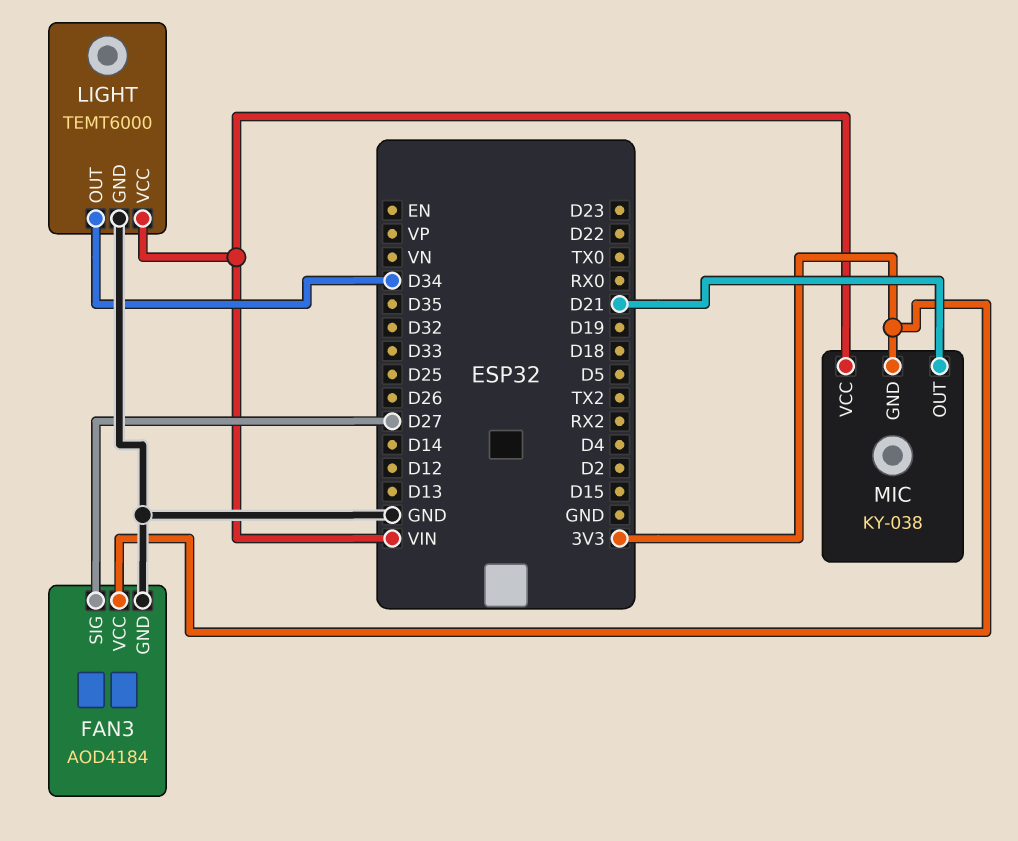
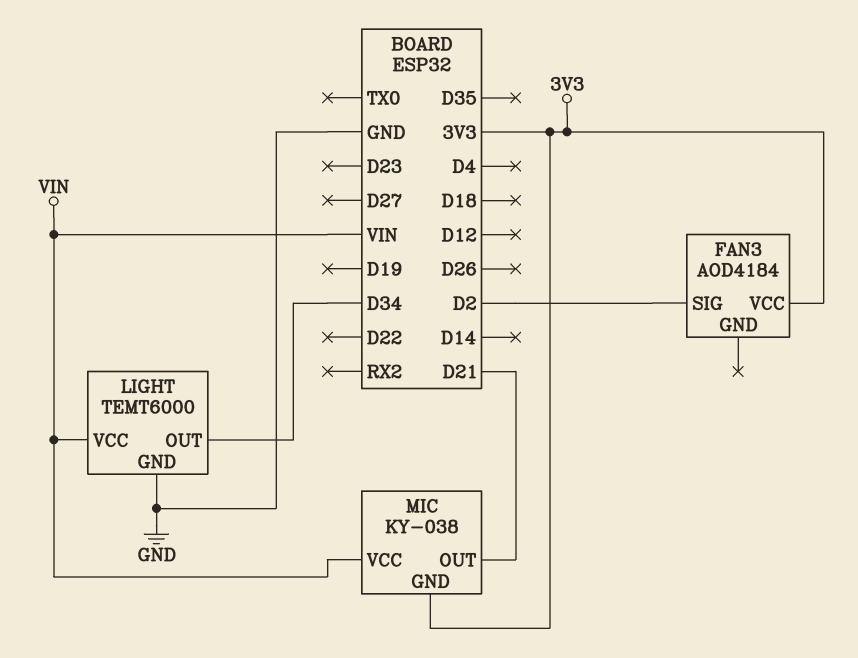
FAN3 pin GND: GND -> none
FAN3 pin SIG: D27 -> D2

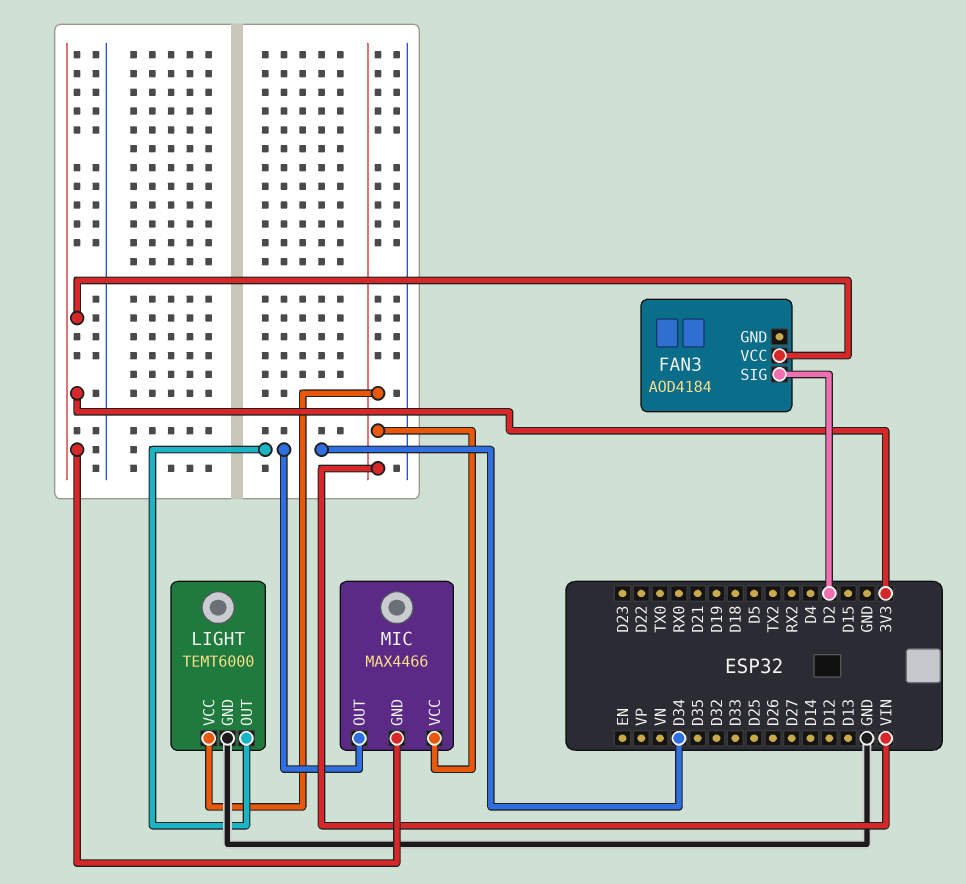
MIC: KY-038 -> MAX4466
MIC pin OUT: D21 -> D34

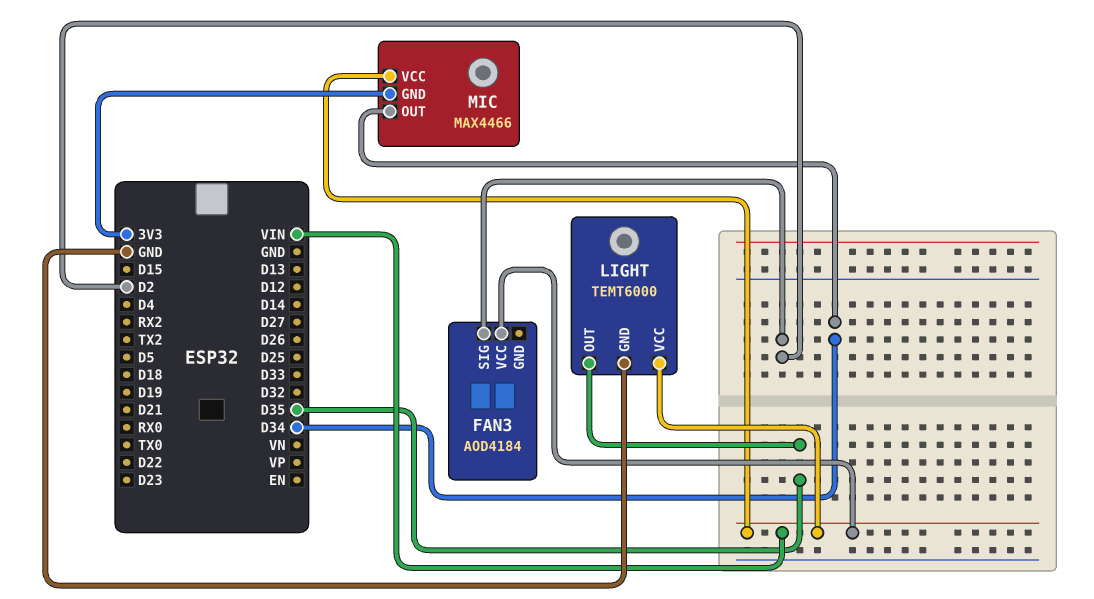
FAN3 pin VCC: 3V3 -> VIN
LIGHT pin OUT: D34 -> D35

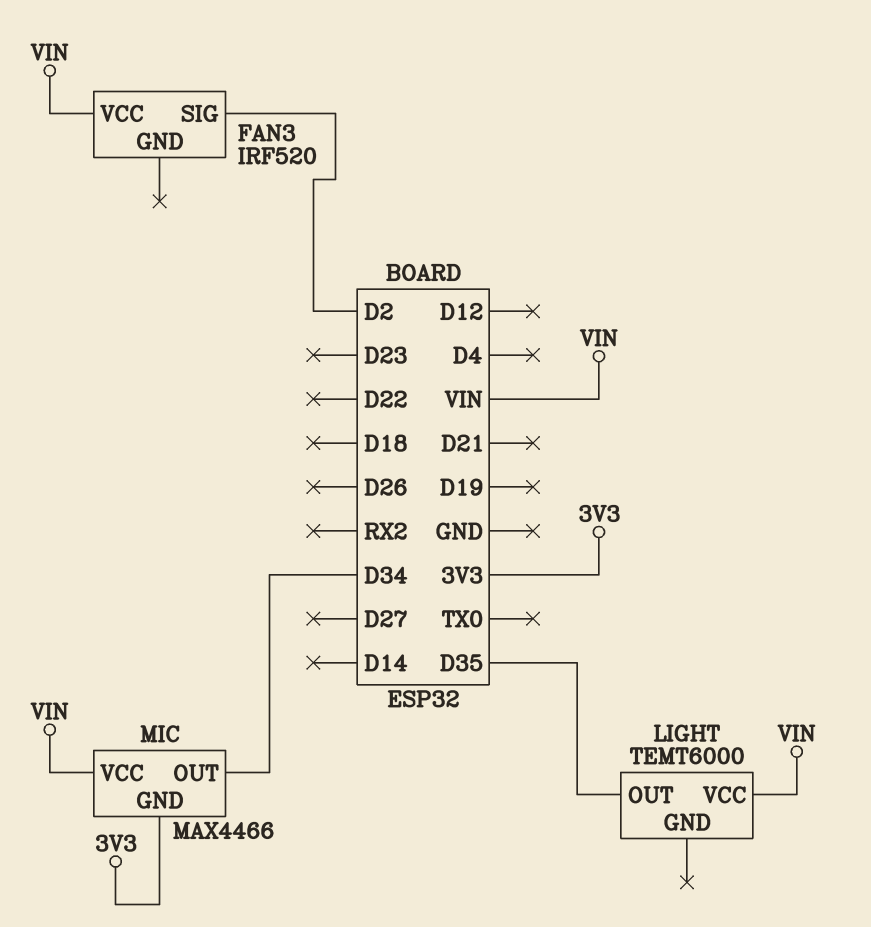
FAN3: AOD4184 -> IRF520
LIGHT pin GND: GND -> none

